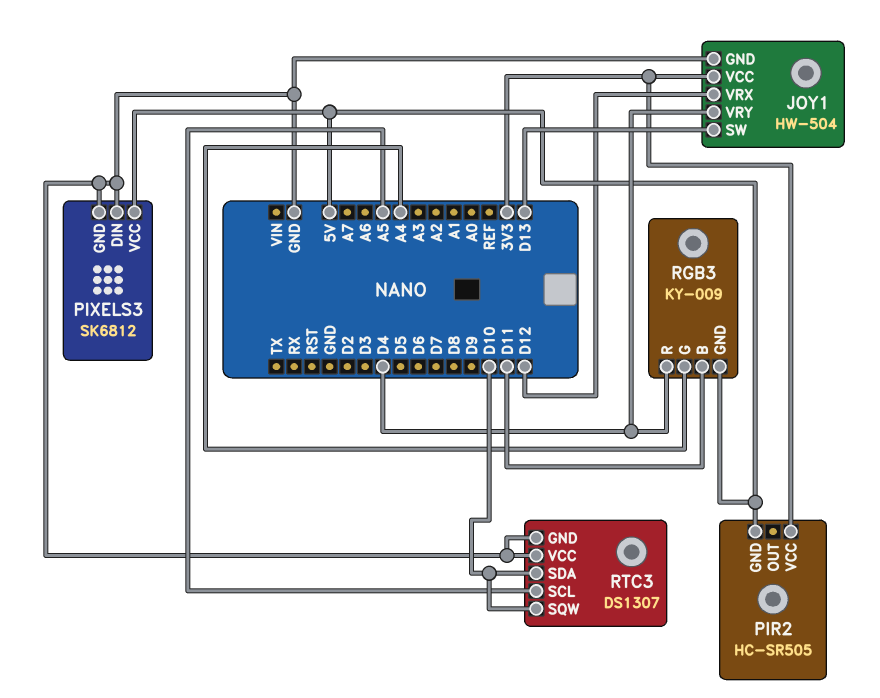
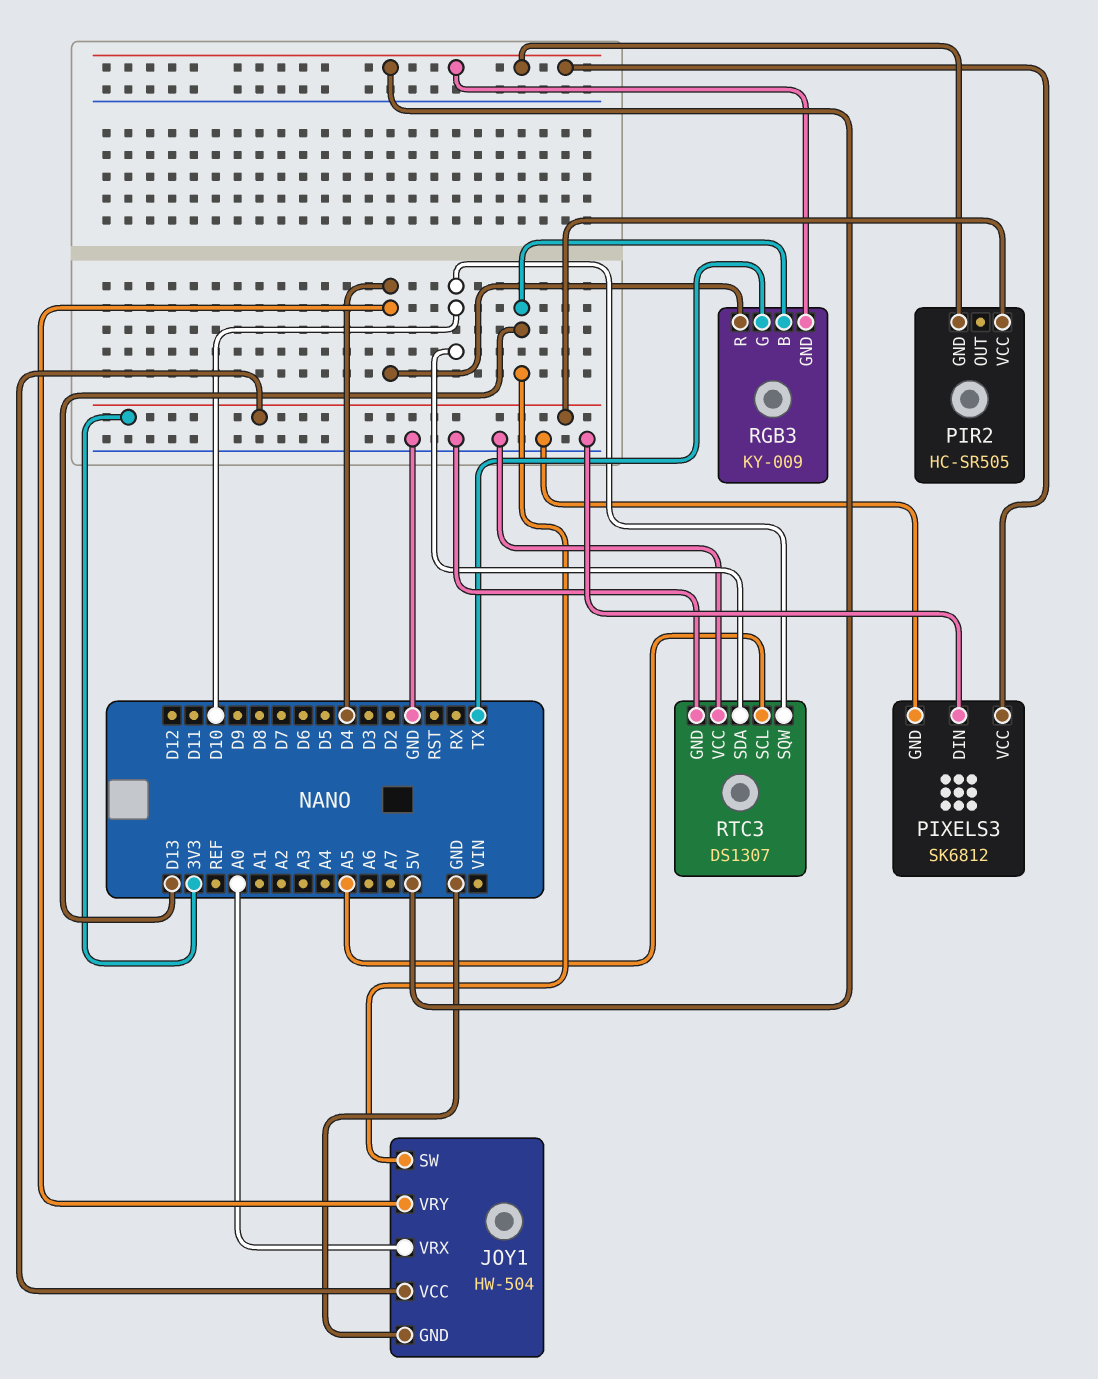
JOY1 pin VRX: D12 -> A0
RGB3 pin B: D11 -> D13
RGB3 pin G: A4 -> TX

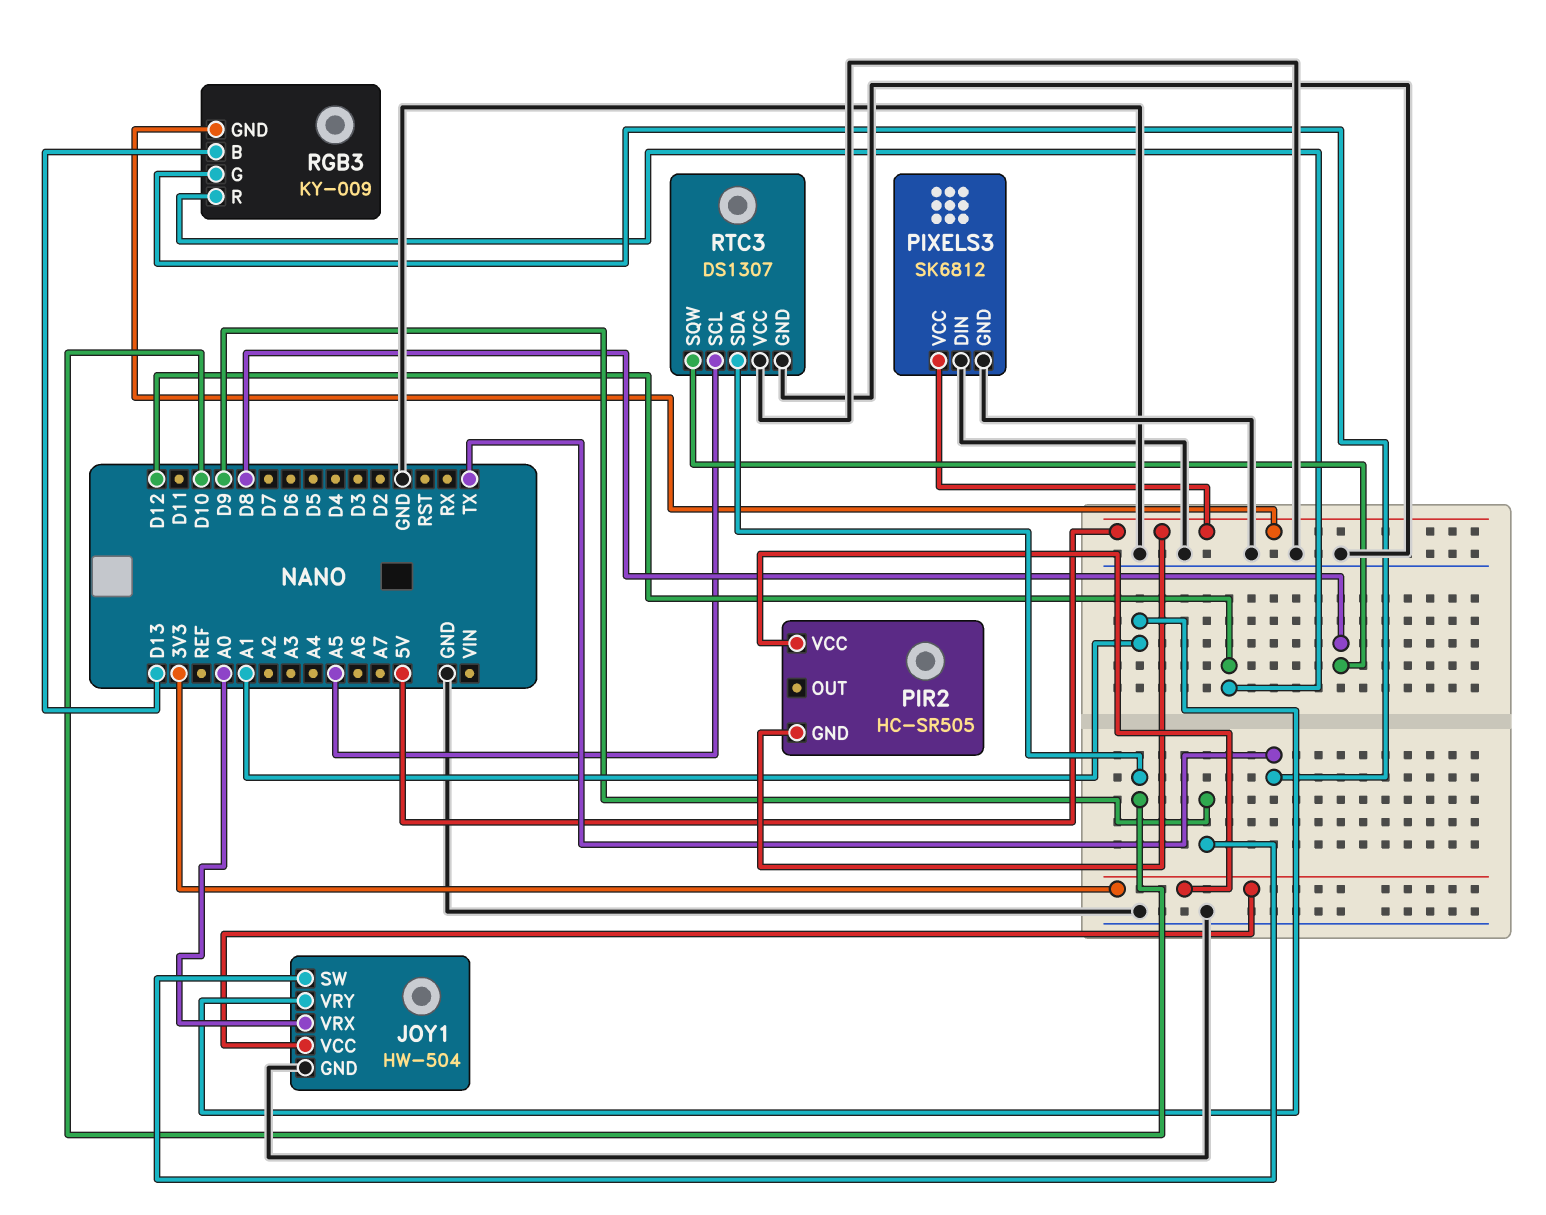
JOY1 pin SW: D13 -> D9
JOY1 pin VRY: D4 -> A1
RGB3 pin R: D4 -> D12
RTC3 pin SQW: D10 -> D8

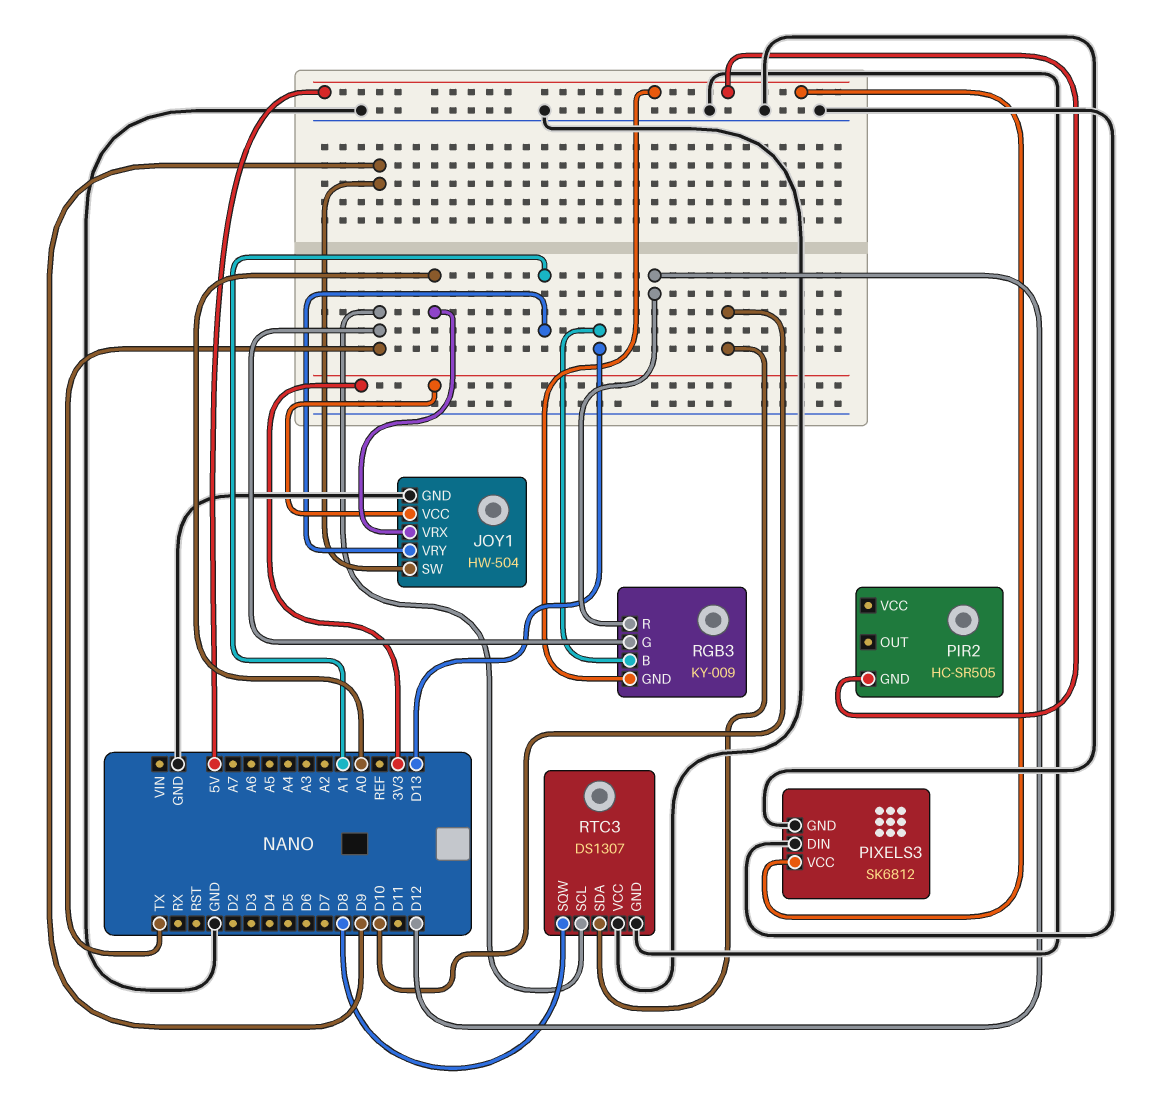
PIR2 pin VCC: 3V3 -> none
RTC3 pin SCL: A5 -> TX

